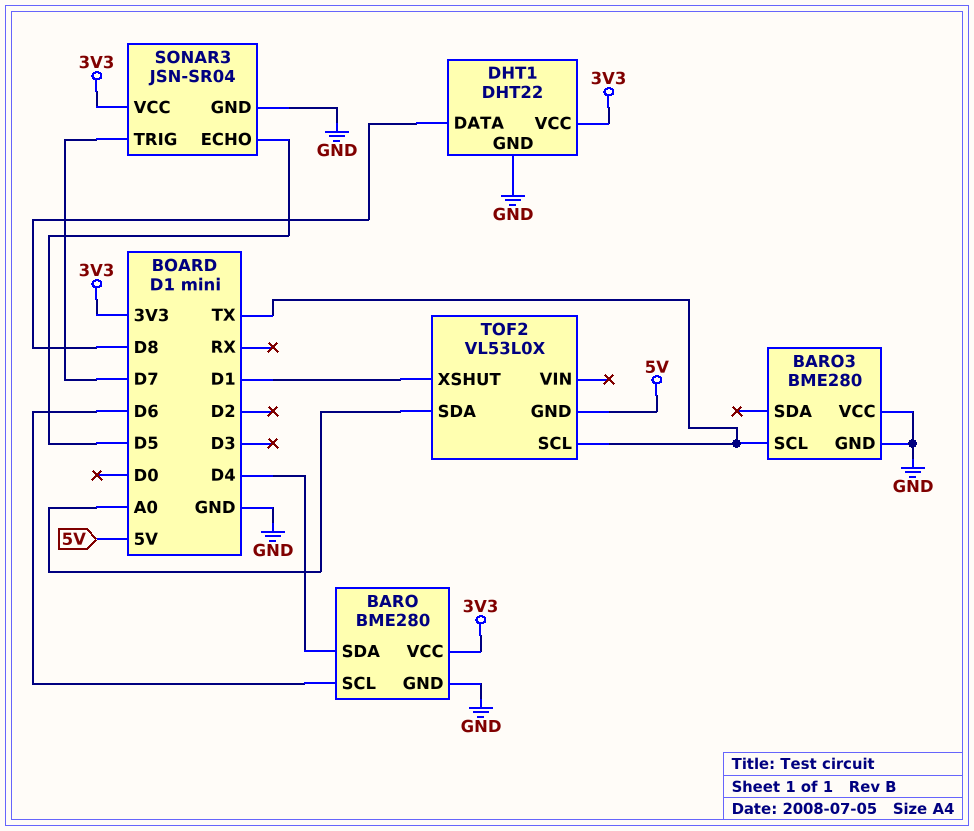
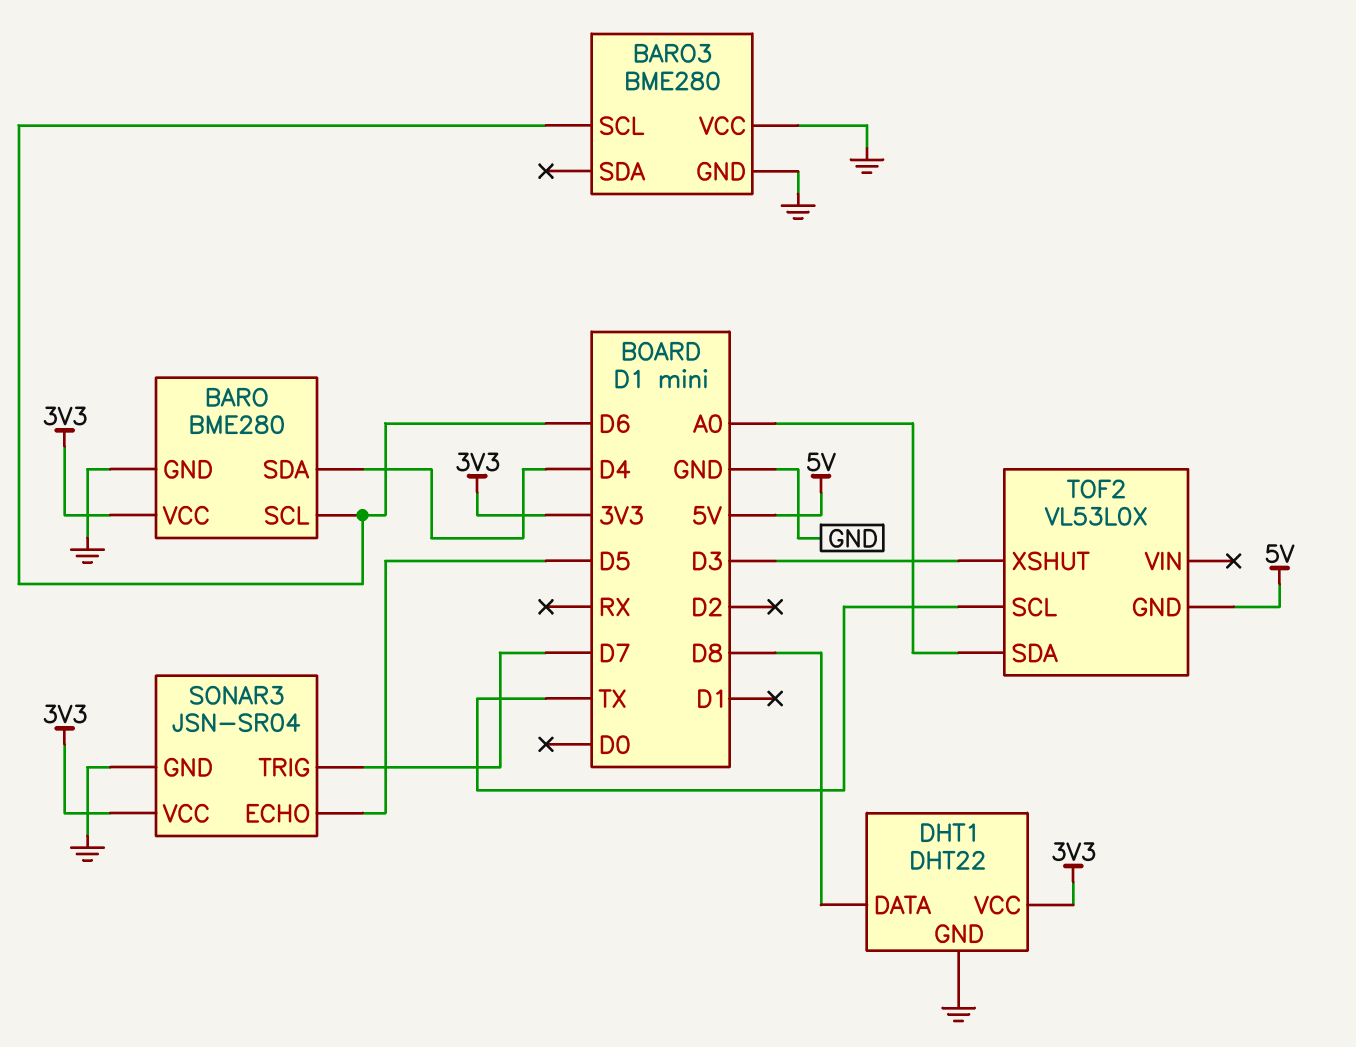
BARO3 pin SCL: TX -> D6
TOF2 pin XSHUT: D1 -> D3

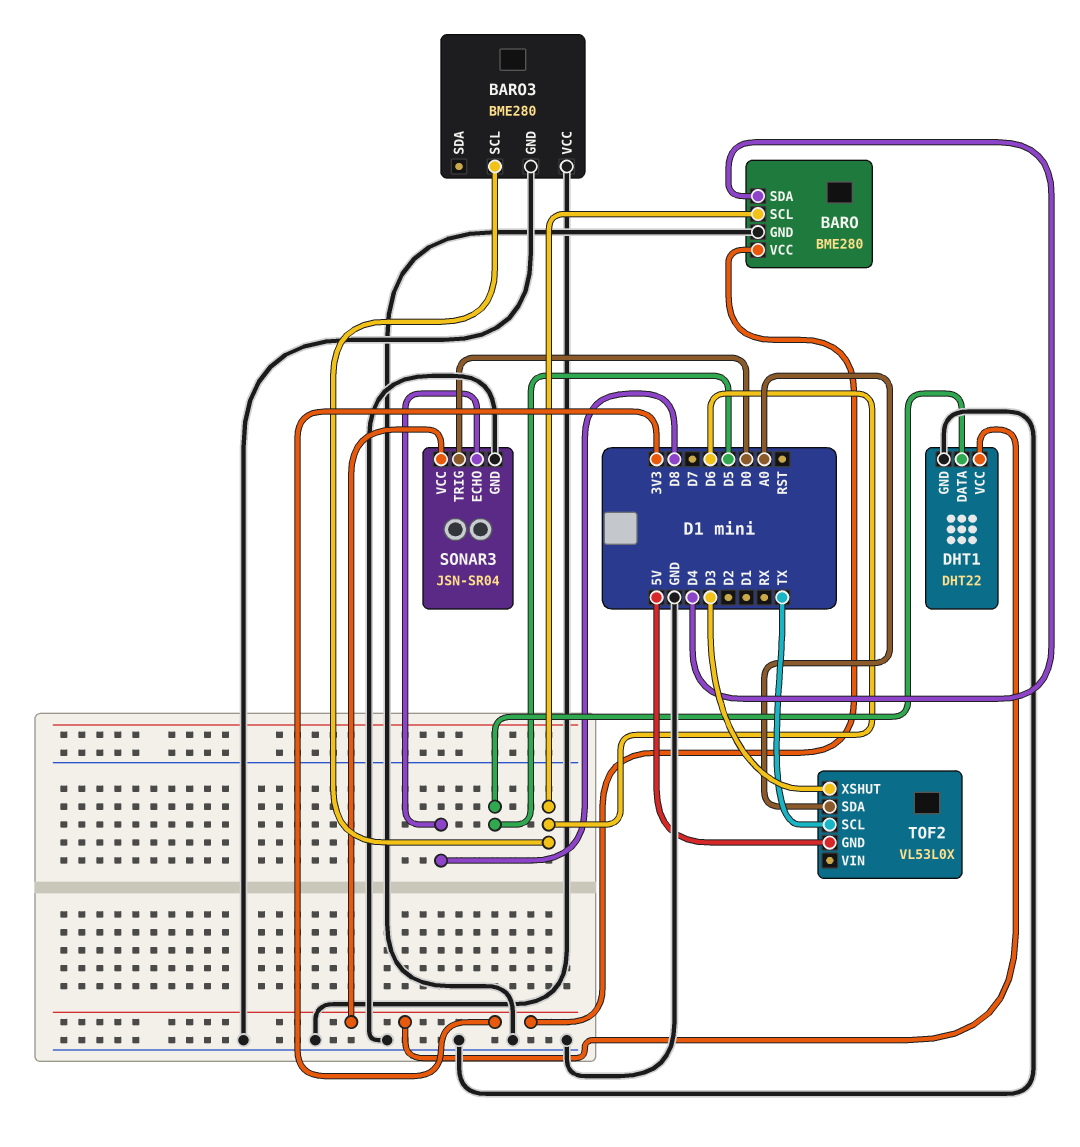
DHT1 pin DATA: D8 -> D5
SONAR3 pin ECHO: D5 -> D8
SONAR3 pin TRIG: D7 -> D0

